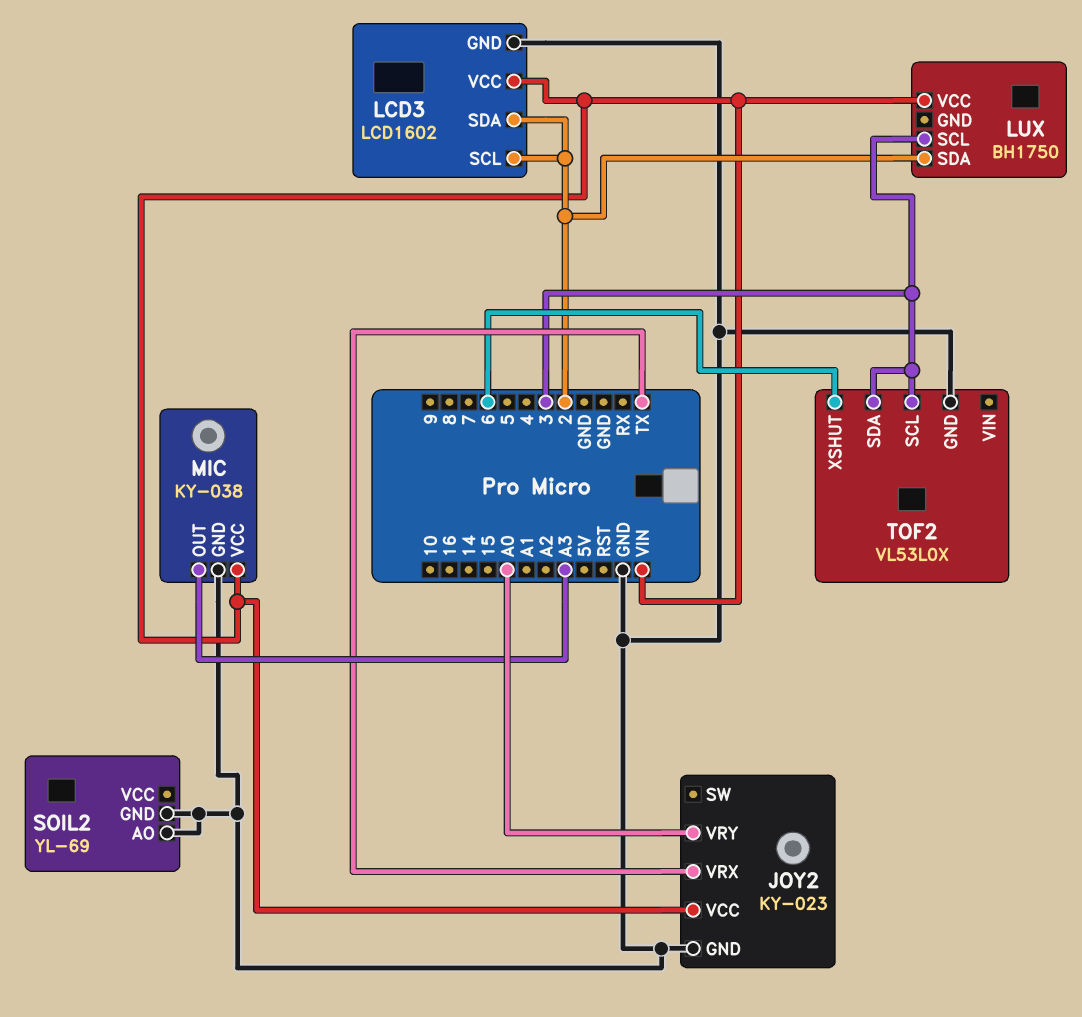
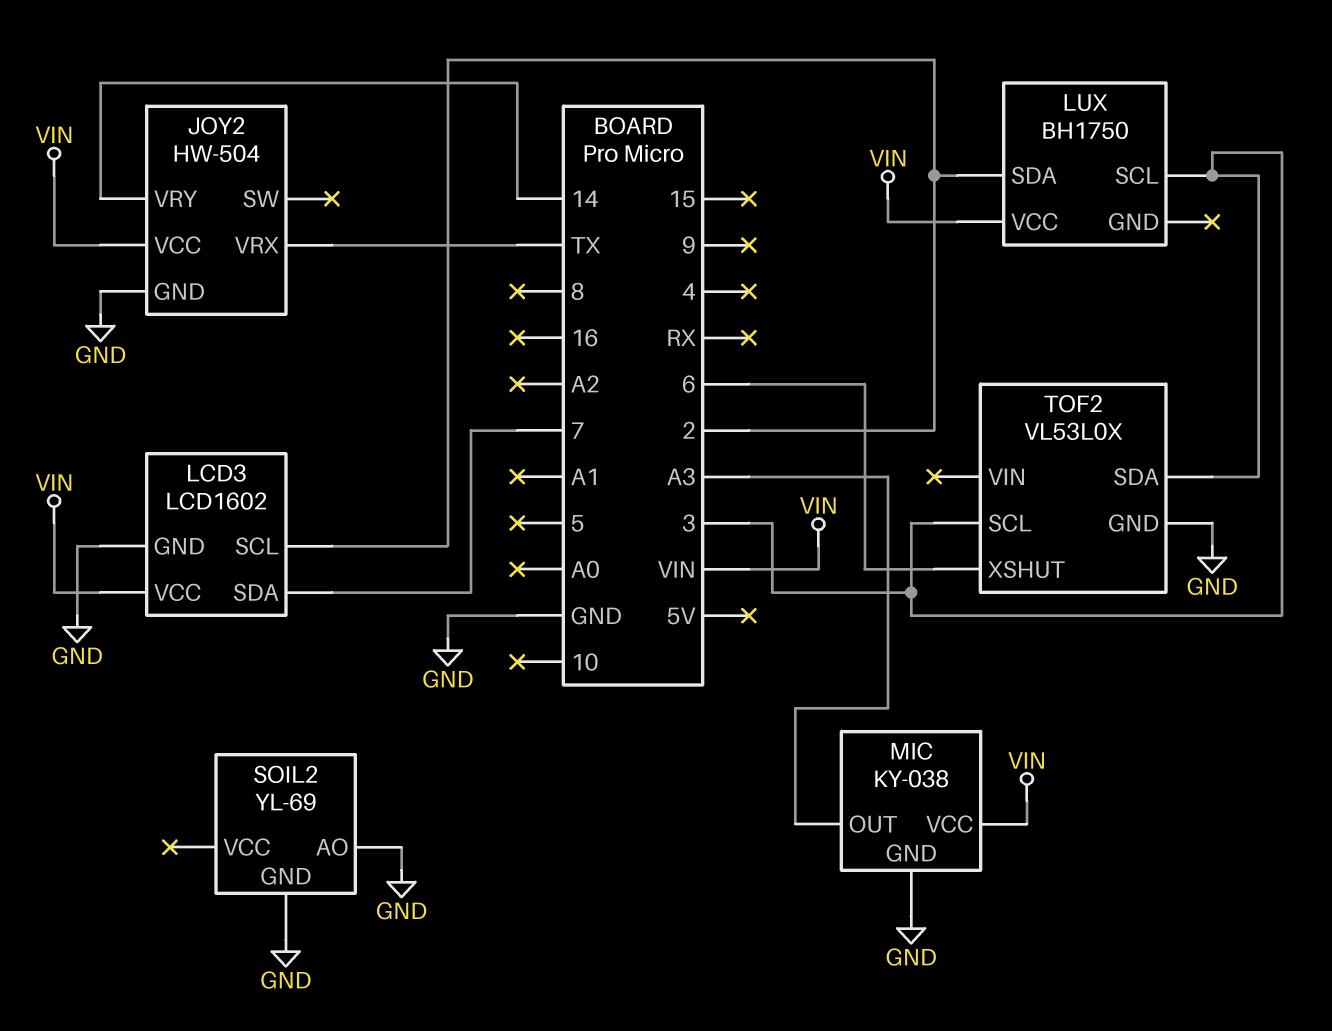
JOY2: KY-023 -> HW-504
JOY2 pin VRY: A0 -> 14
LCD3 pin SDA: 2 -> 7

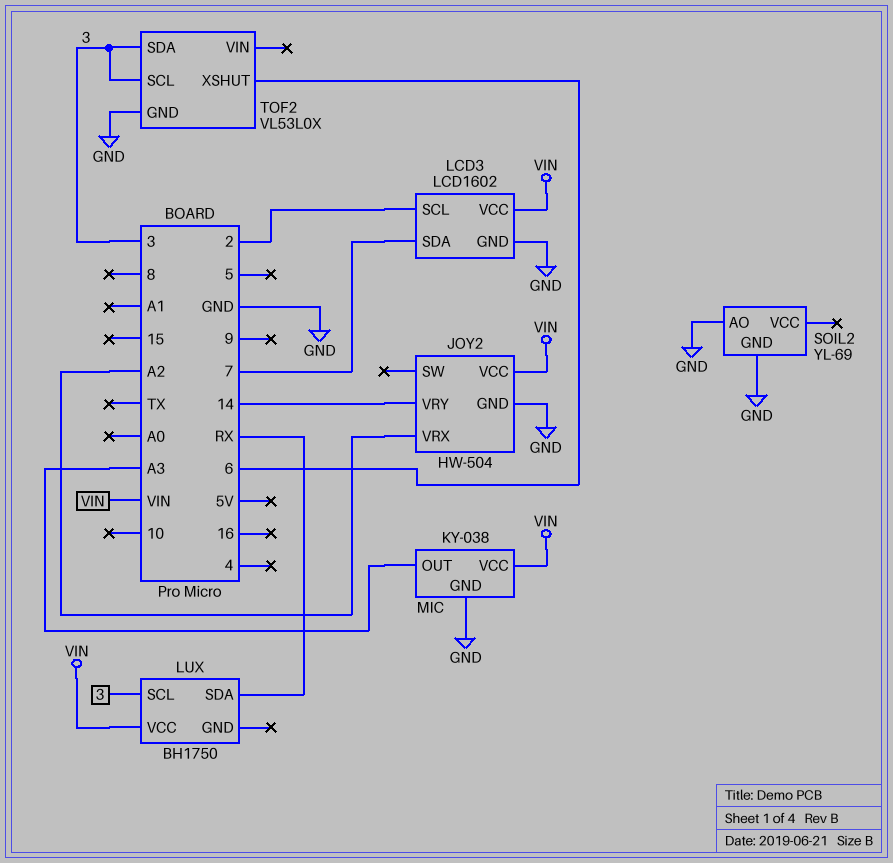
JOY2 pin VRX: TX -> A2
LUX pin SDA: 2 -> RX

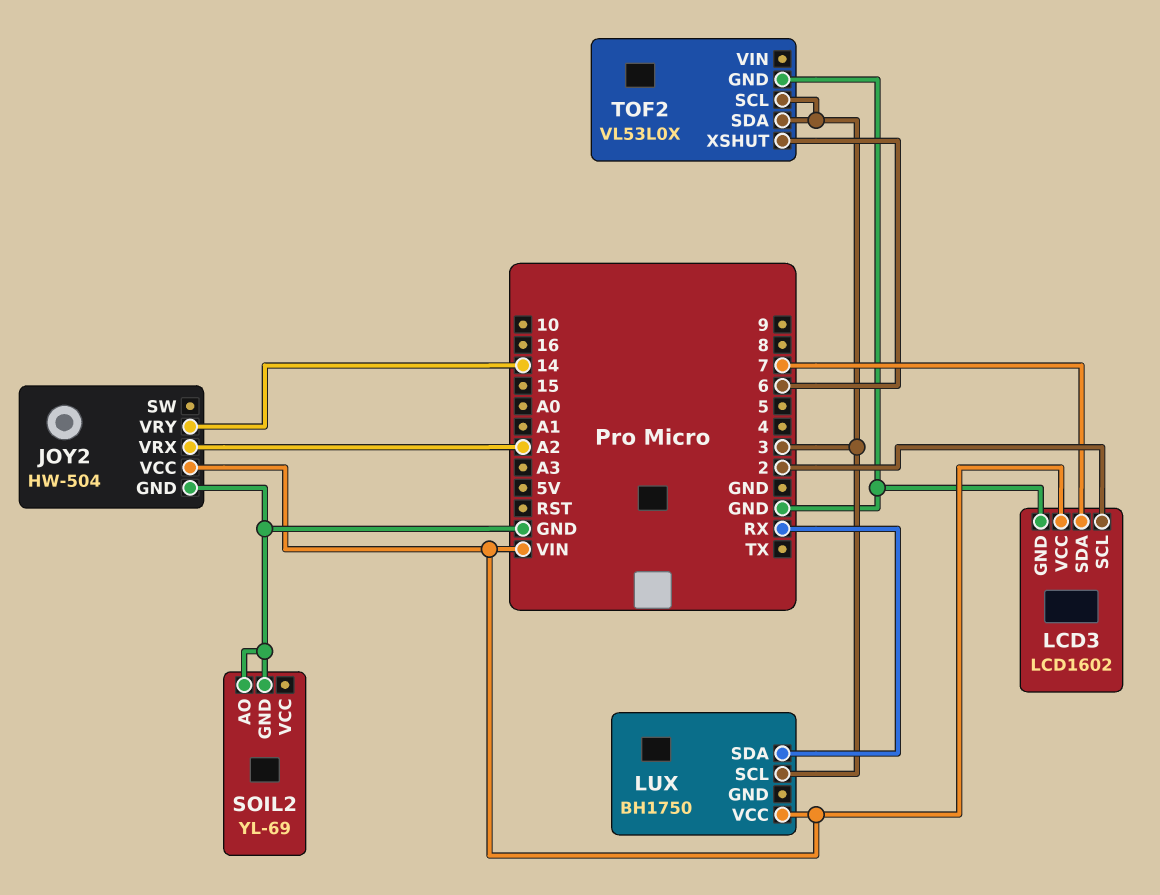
MIC: KY-038 -> none
MIC pin GND: GND -> none
MIC pin OUT: A3 -> none
MIC pin VCC: VIN -> none

